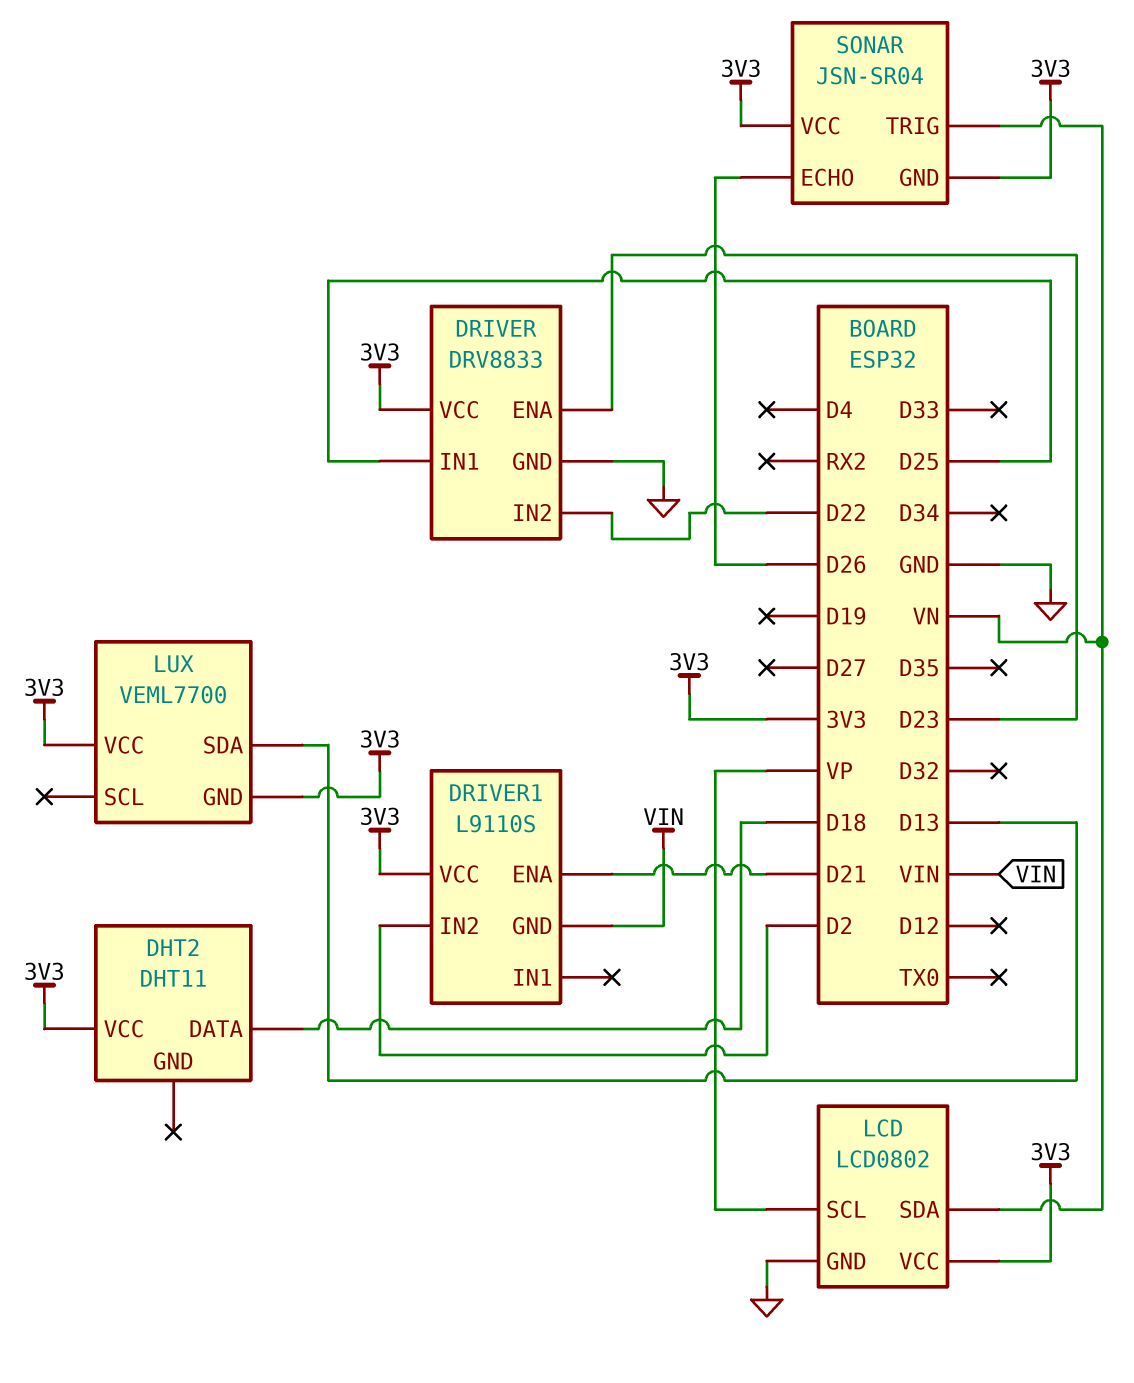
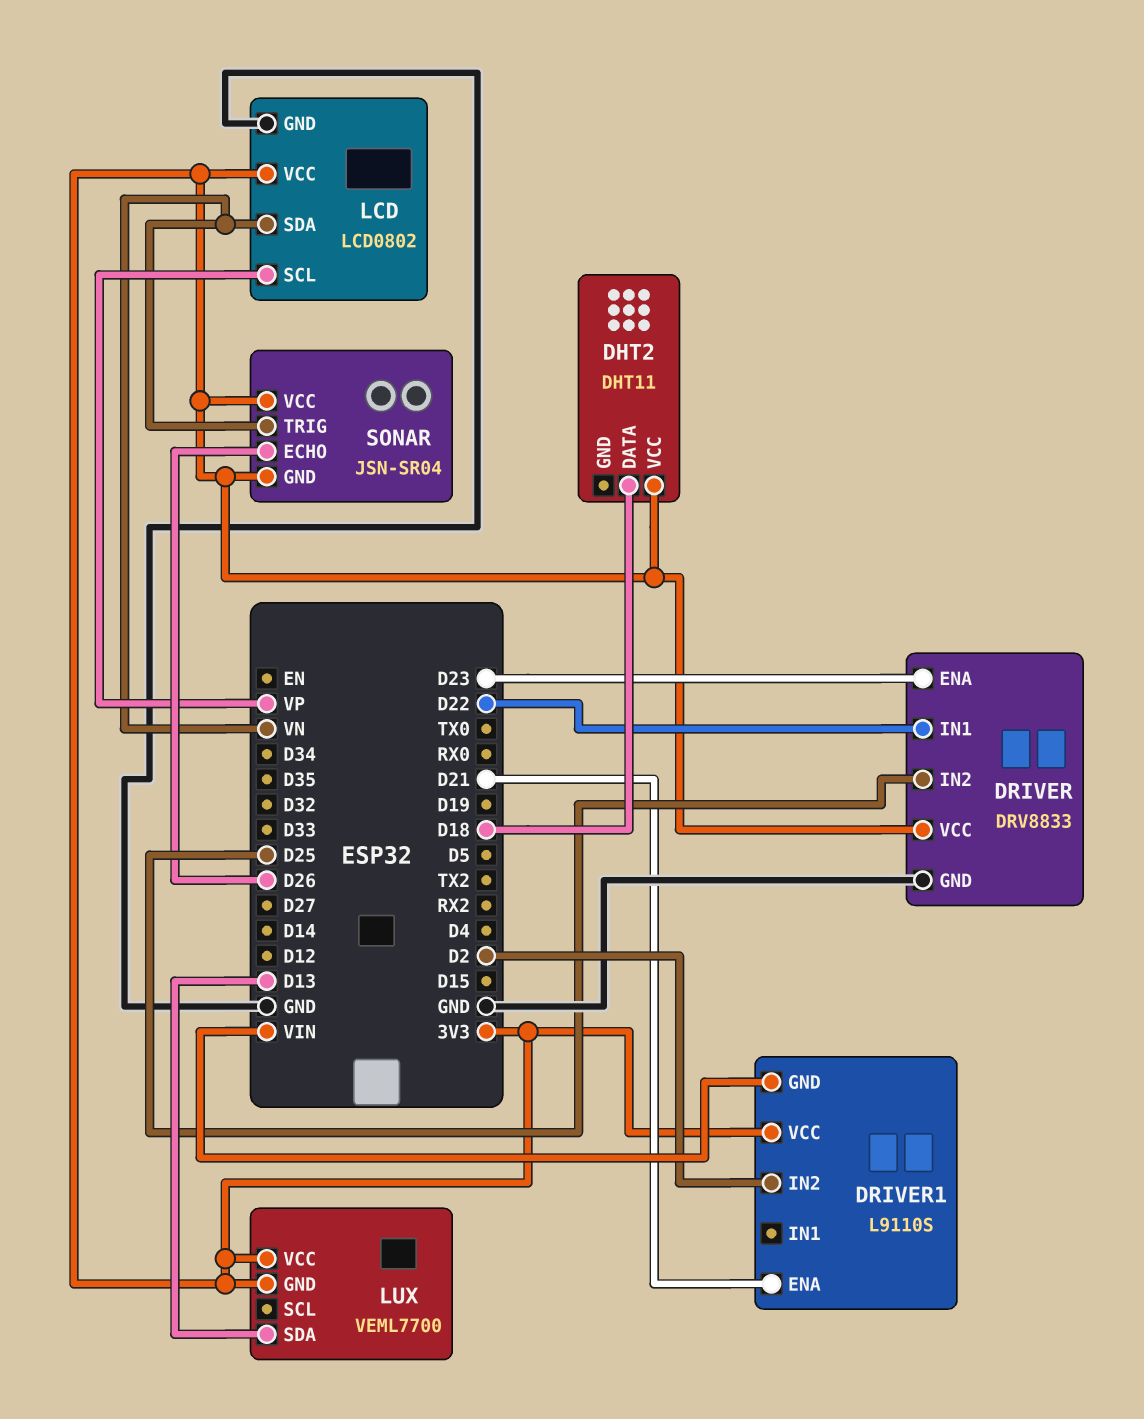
DRIVER pin IN1: D25 -> D22
DRIVER pin IN2: D22 -> D25

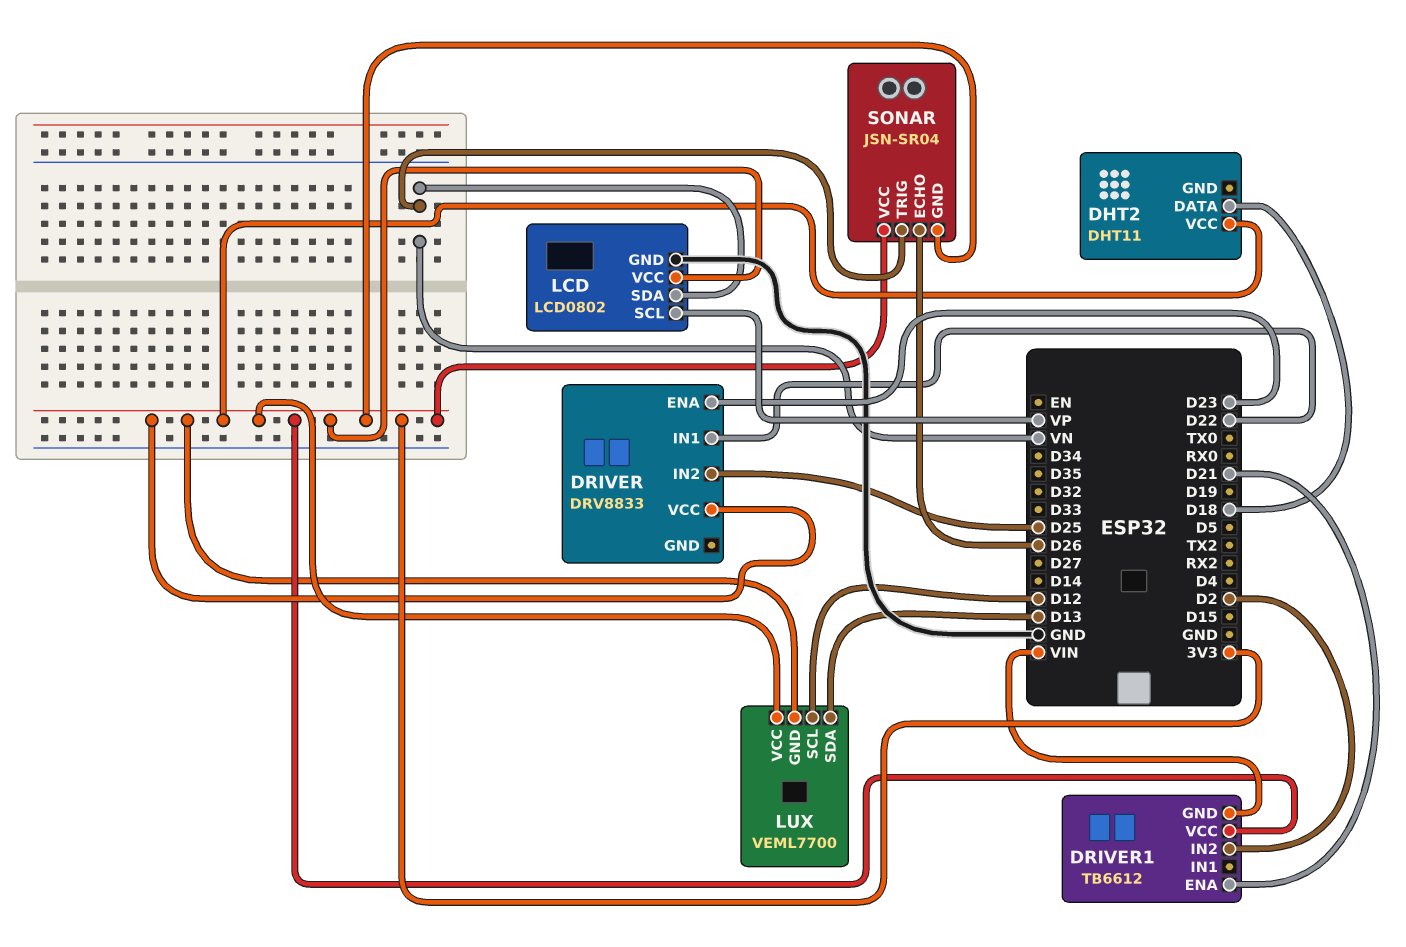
DRIVER pin GND: GND -> none
DRIVER1: L9110S -> TB6612
LUX pin SCL: none -> D12

